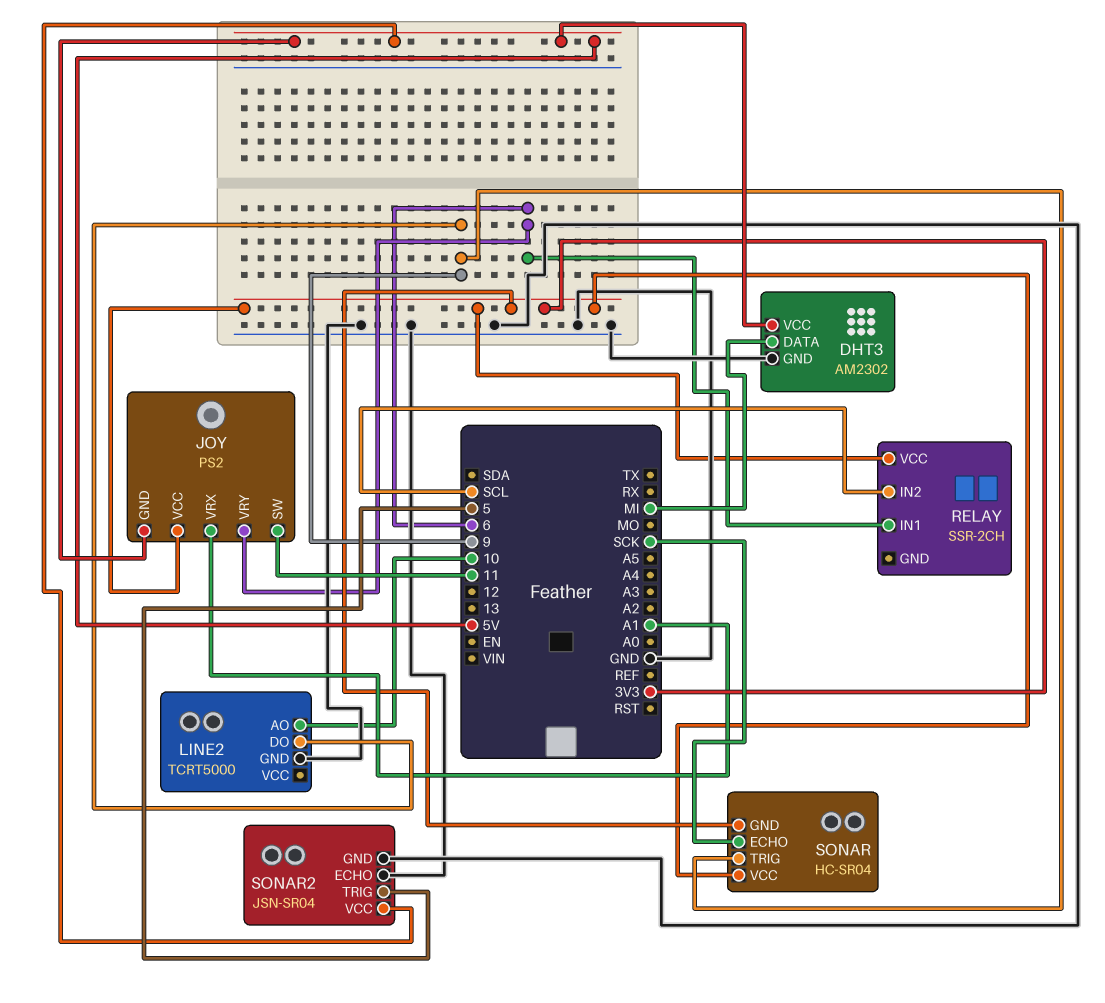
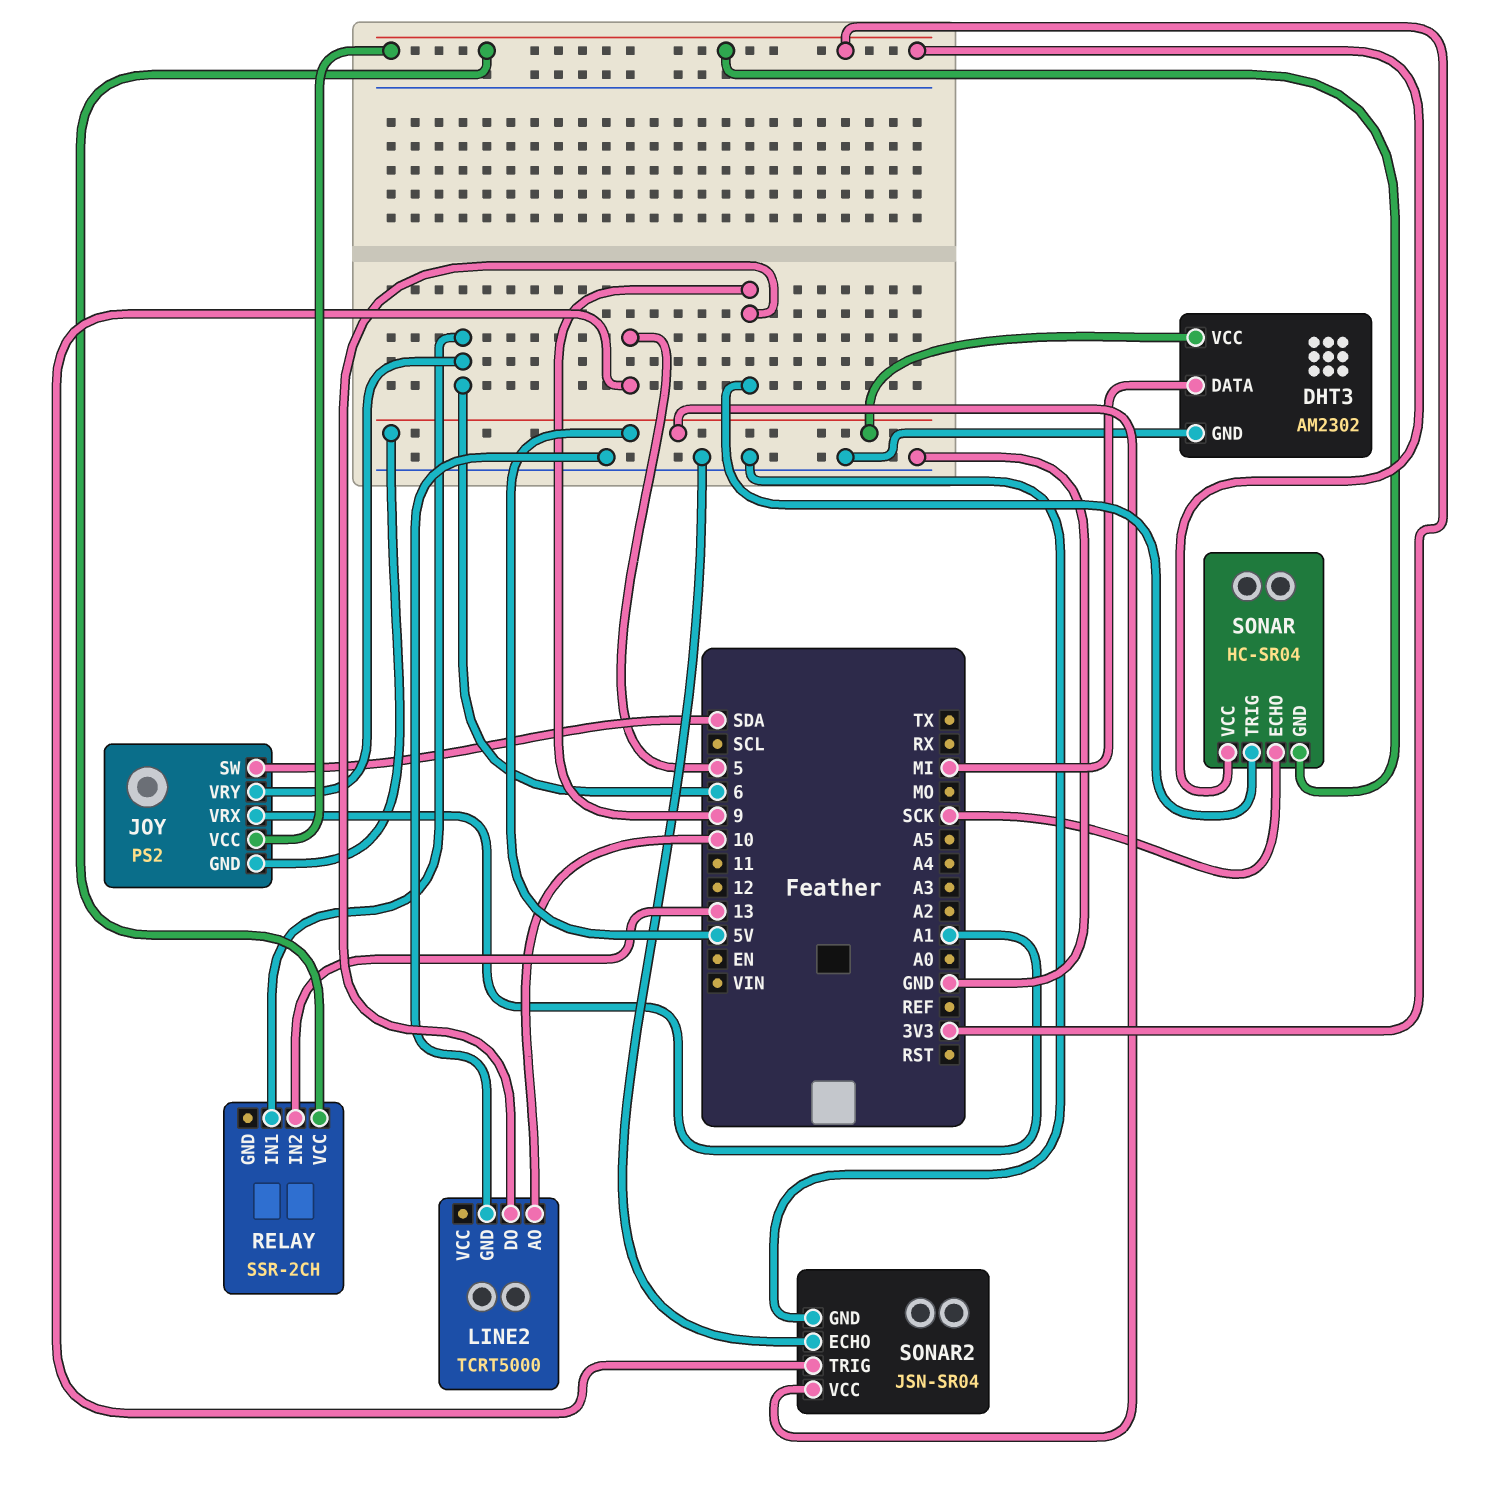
JOY pin SW: 11 -> SDA
RELAY pin IN2: SCL -> 13

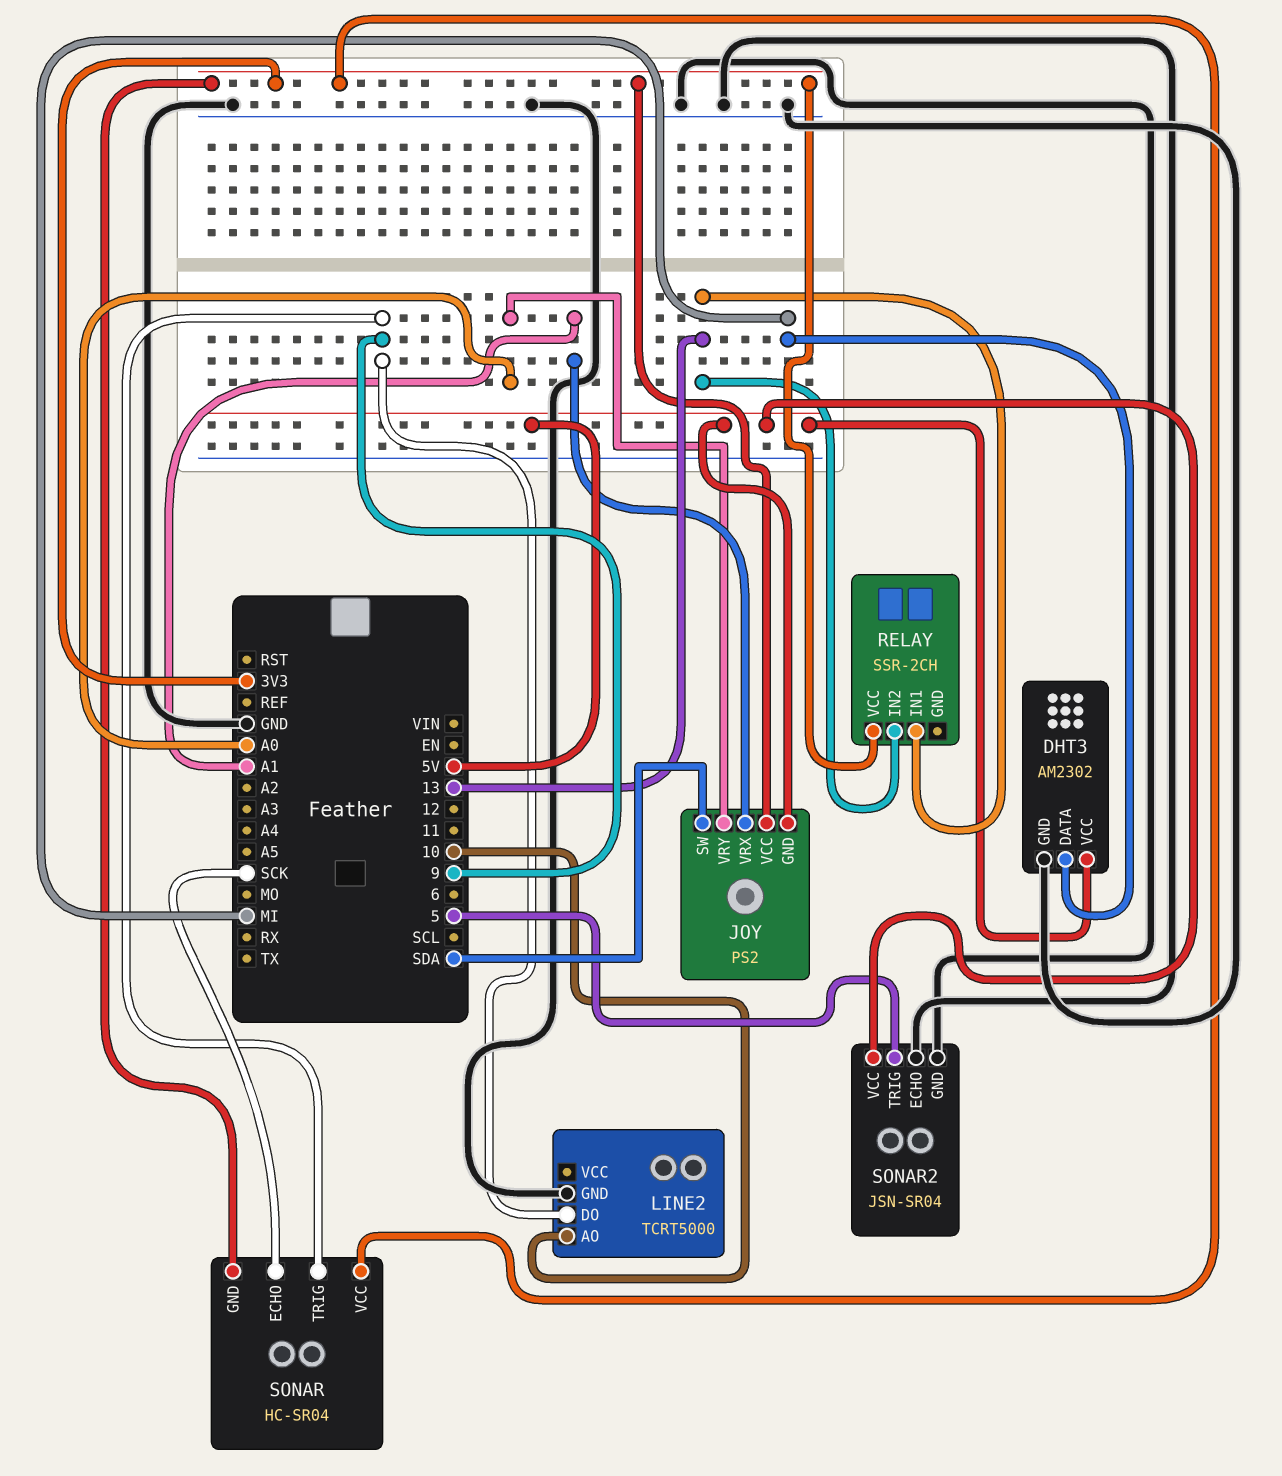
JOY pin VRY: 6 -> A0
RELAY pin IN1: 6 -> 13

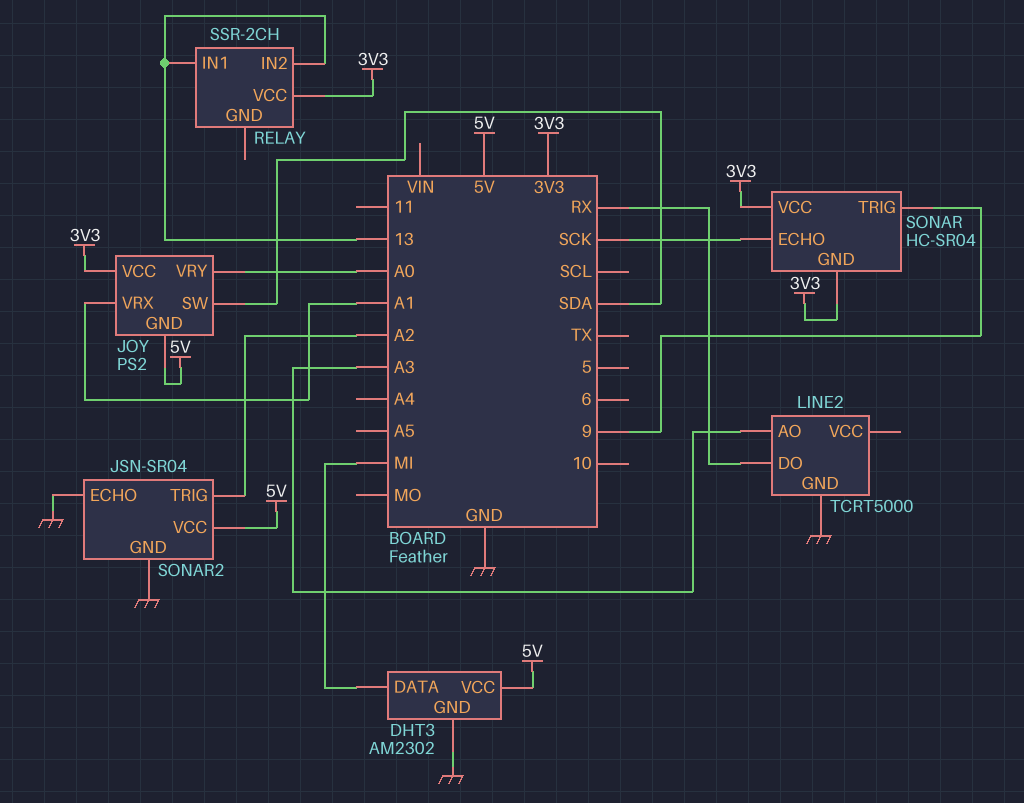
LINE2 pin AO: 10 -> A3
LINE2 pin DO: 9 -> RX
SONAR2 pin TRIG: 5 -> A2

